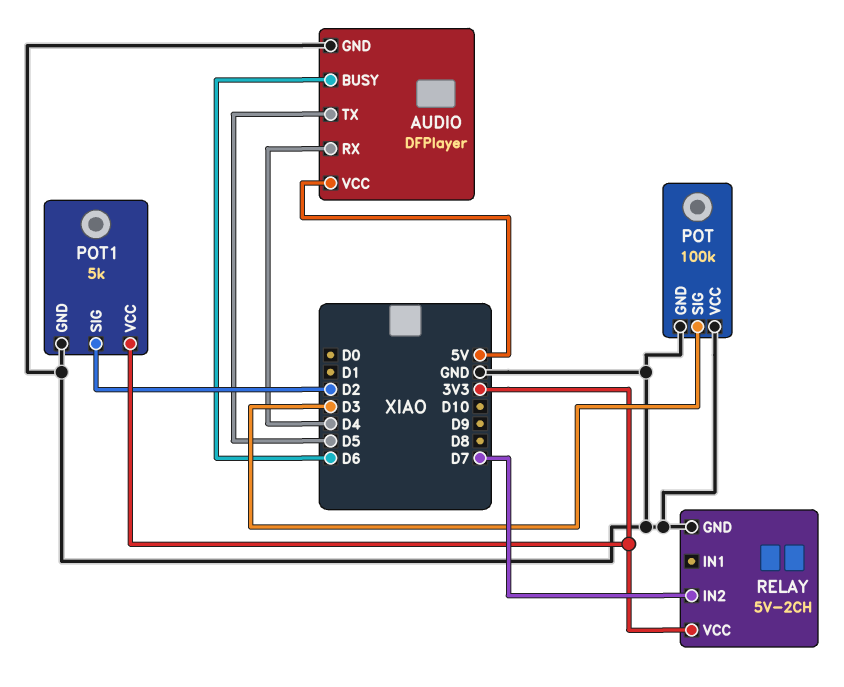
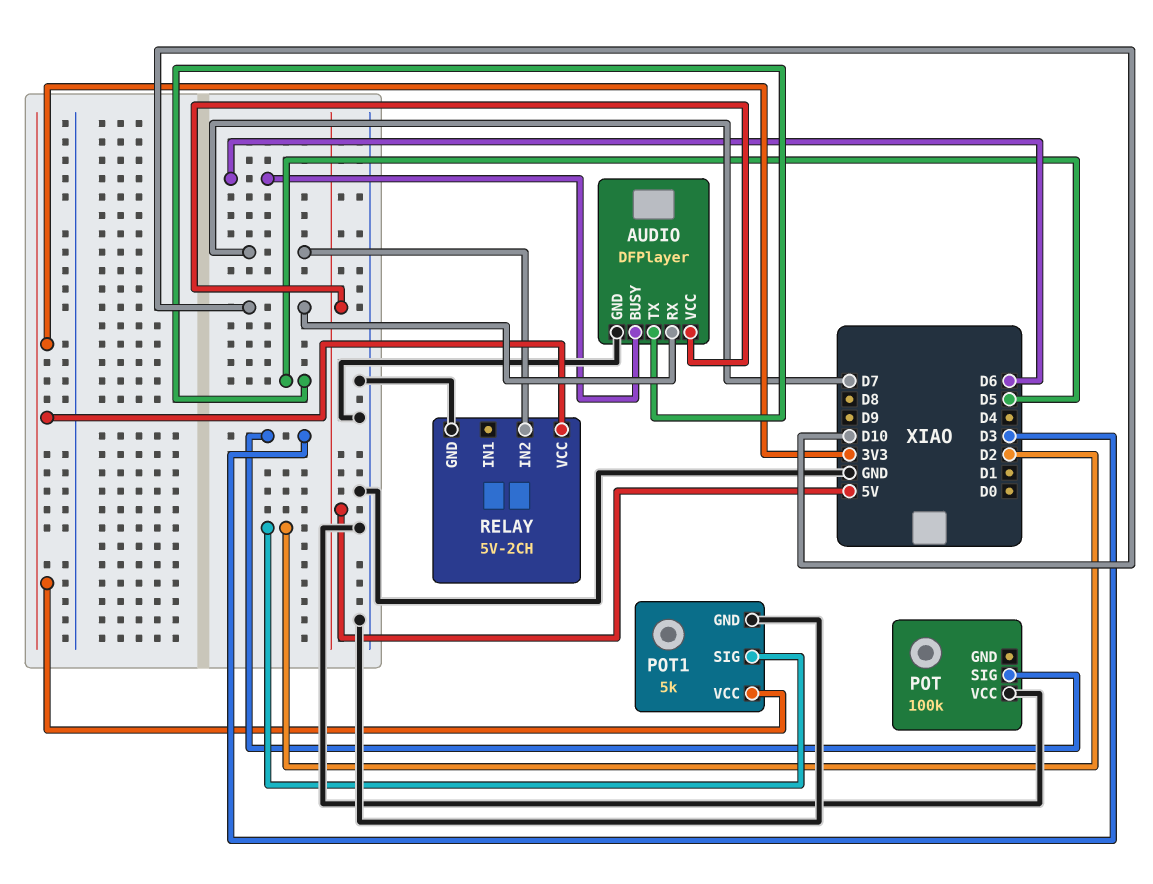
AUDIO pin RX: D4 -> D10
POT pin GND: GND -> none

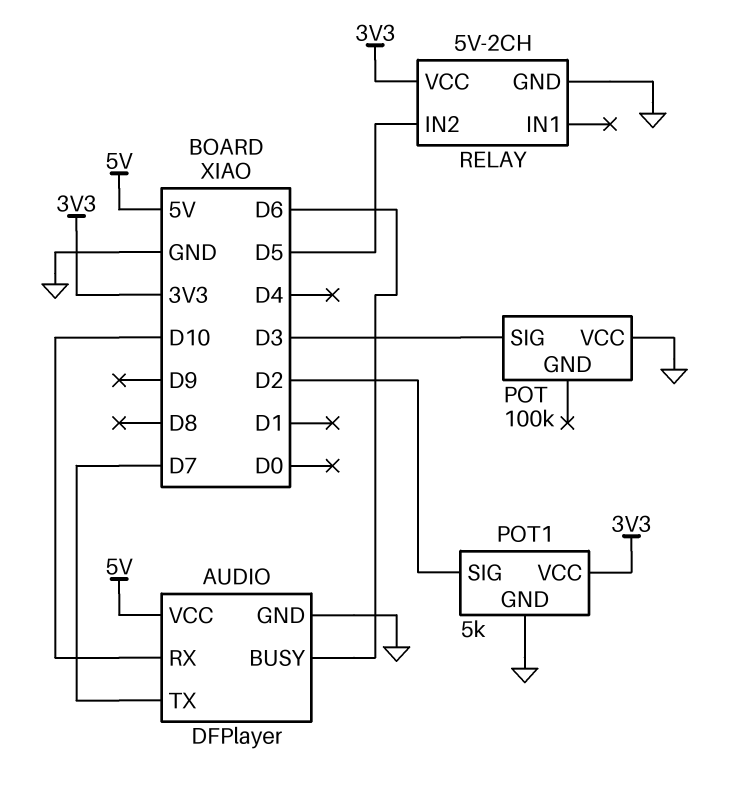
AUDIO pin TX: D5 -> D7
RELAY pin IN2: D7 -> D5

